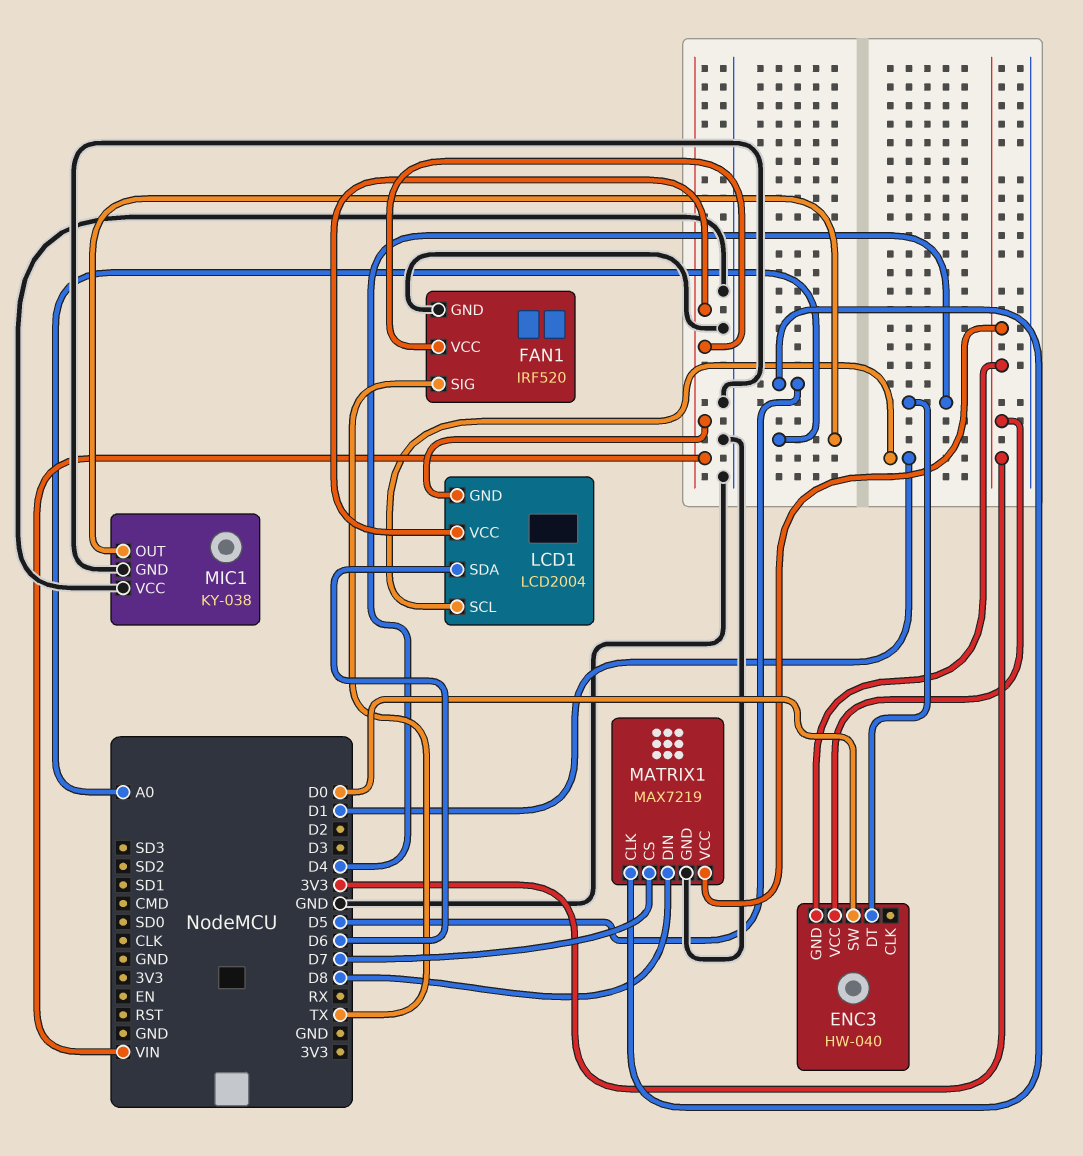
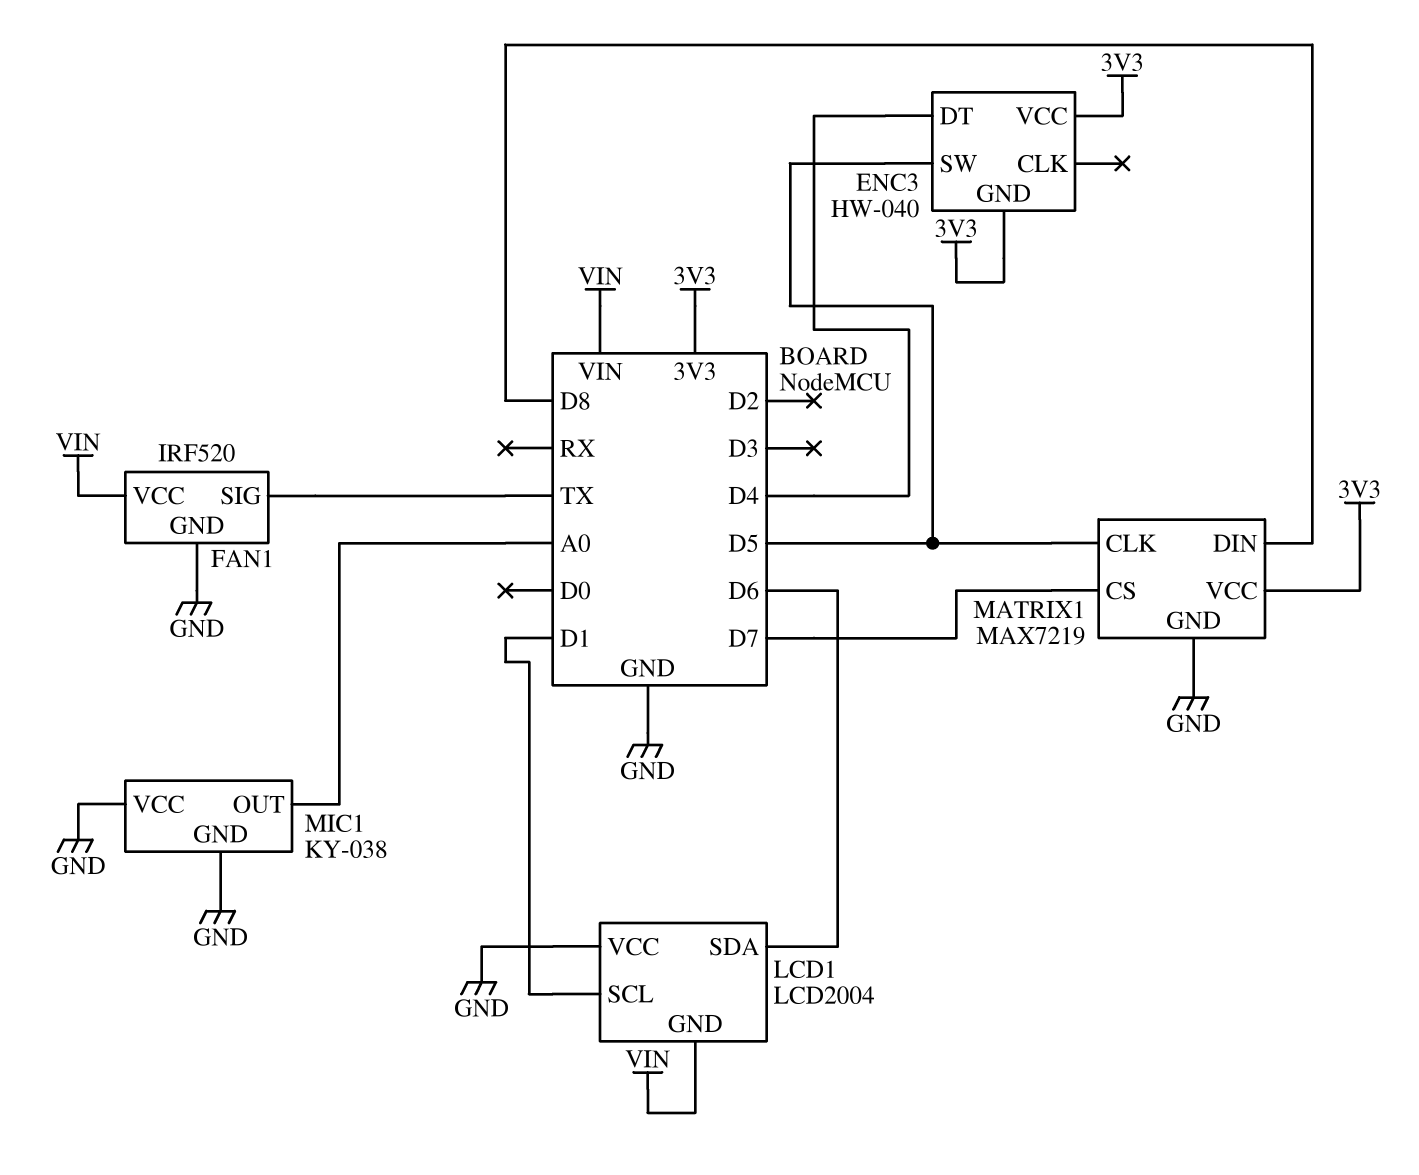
ENC3 pin SW: D0 -> D5
LCD1 pin VCC: VIN -> GND

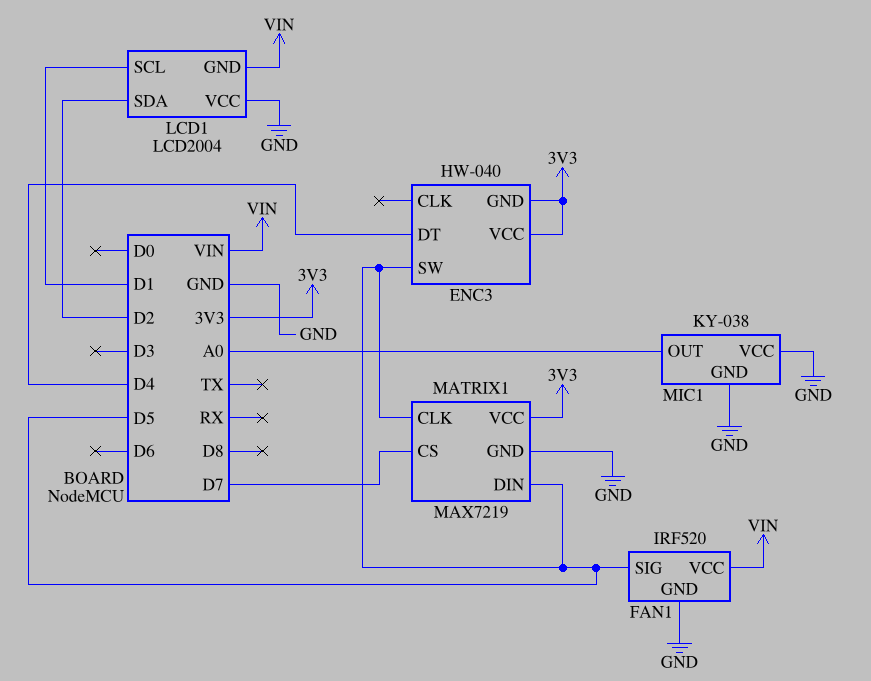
FAN1 pin SIG: TX -> D5
LCD1 pin SDA: D6 -> D2
MATRIX1 pin DIN: D8 -> D5

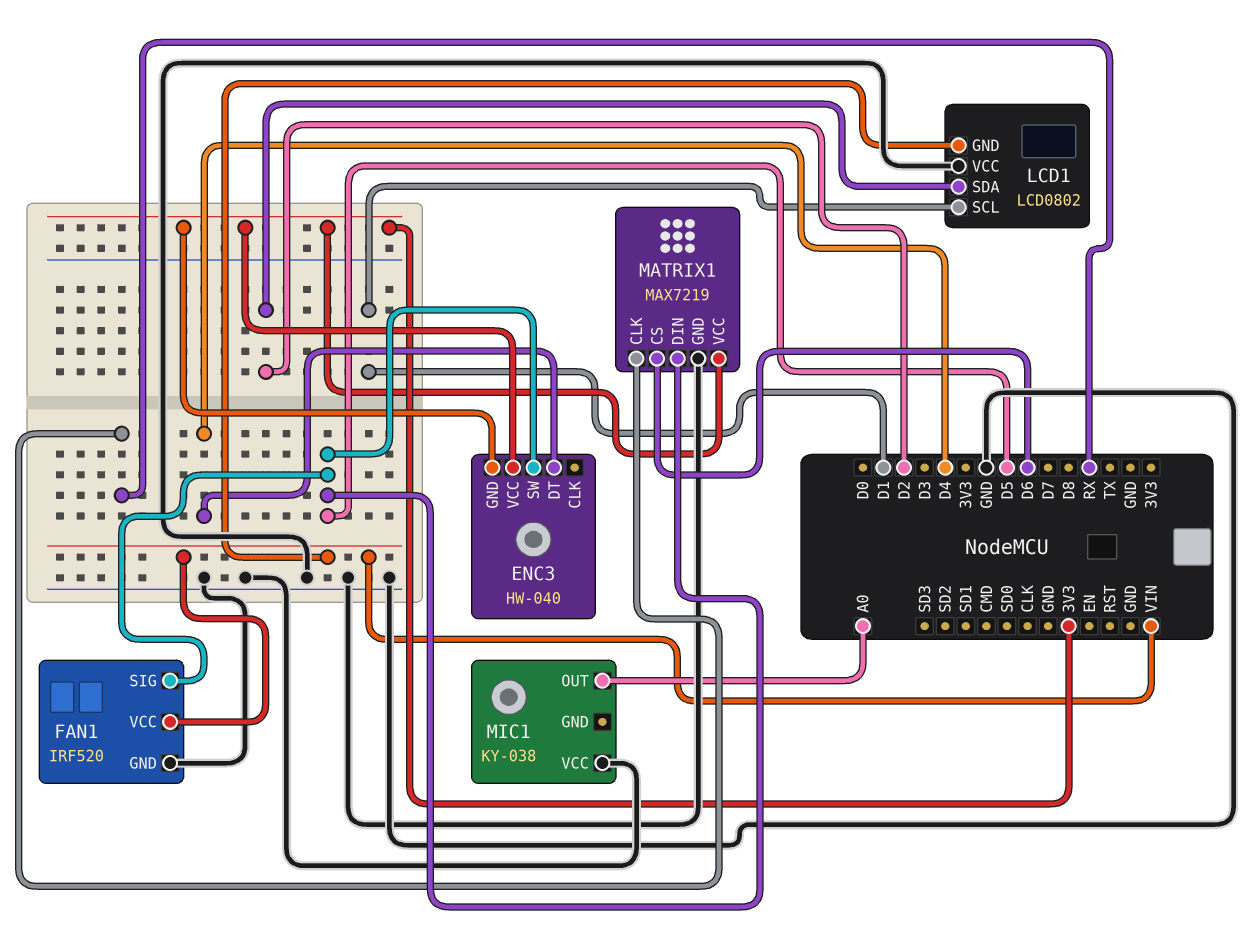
LCD1: LCD2004 -> LCD0802
MATRIX1 pin CLK: D5 -> RX
MATRIX1 pin CS: D7 -> D6
MIC1 pin GND: GND -> none

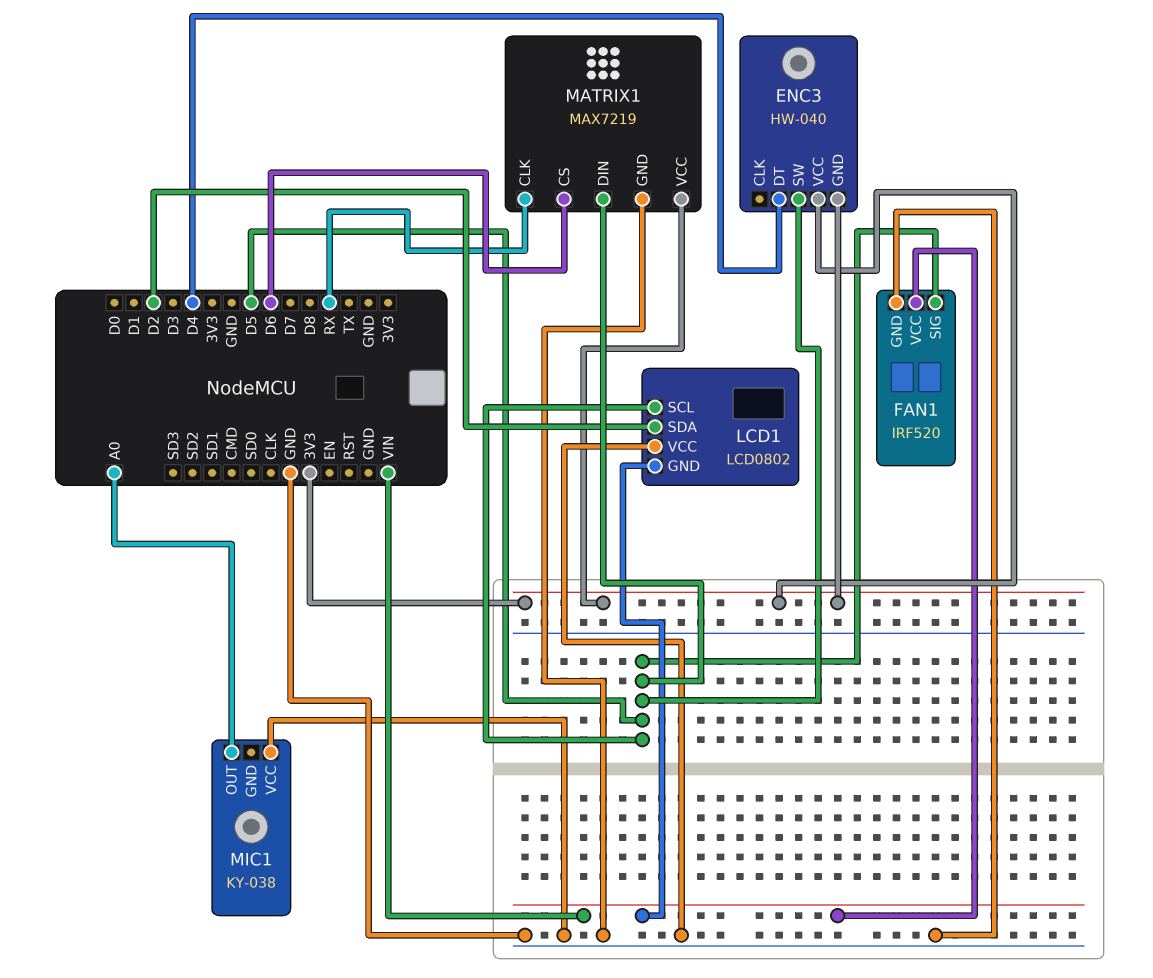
LCD1 pin SCL: D1 -> D5

